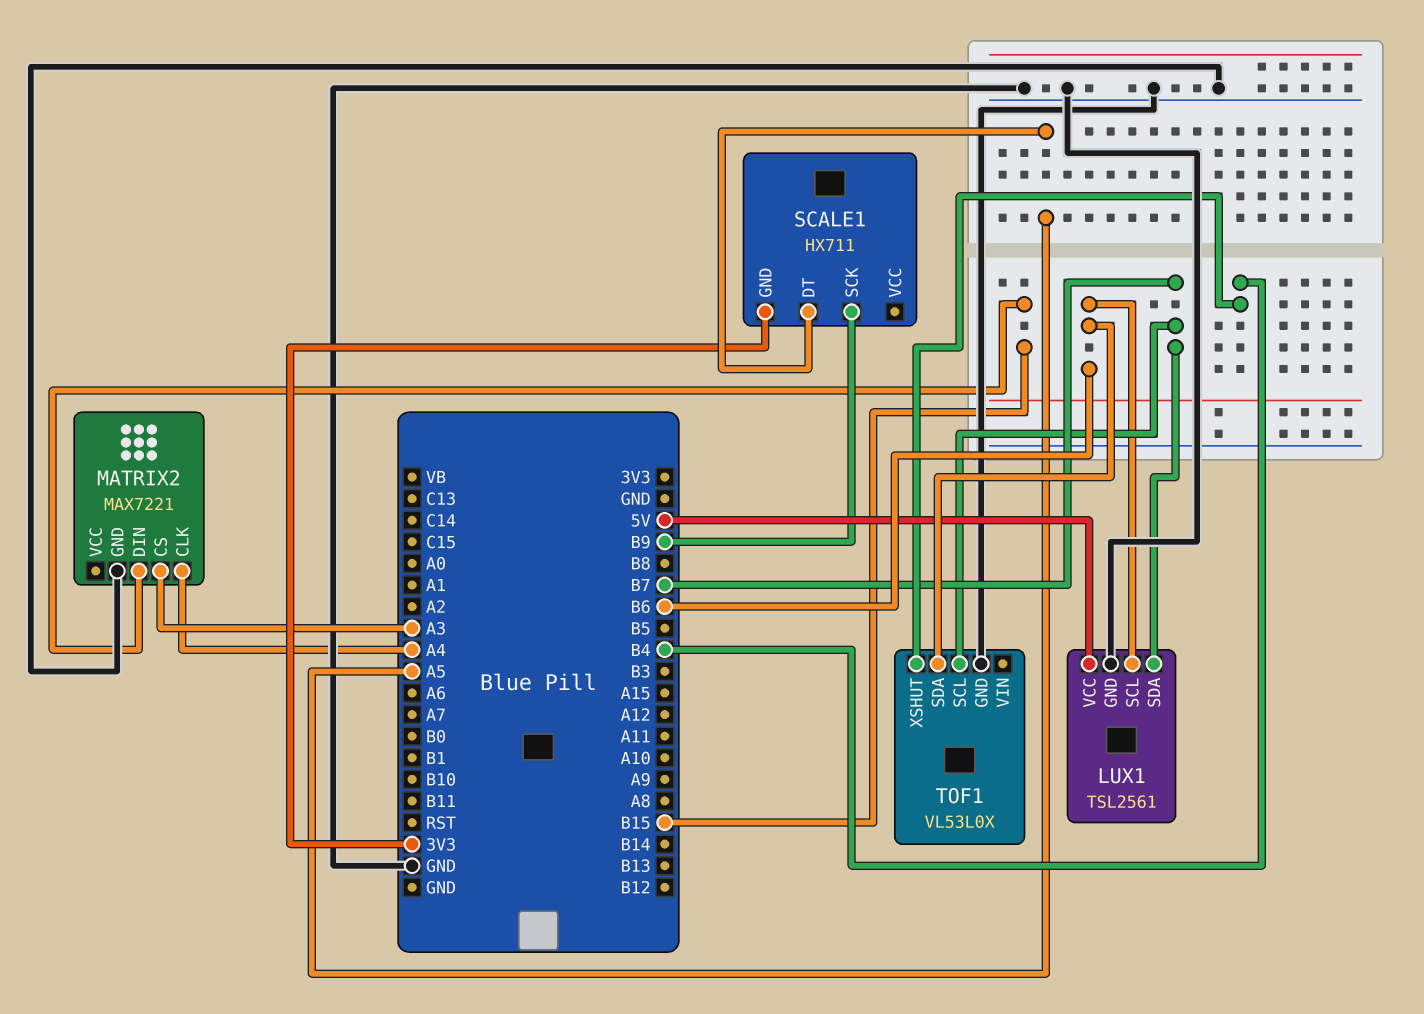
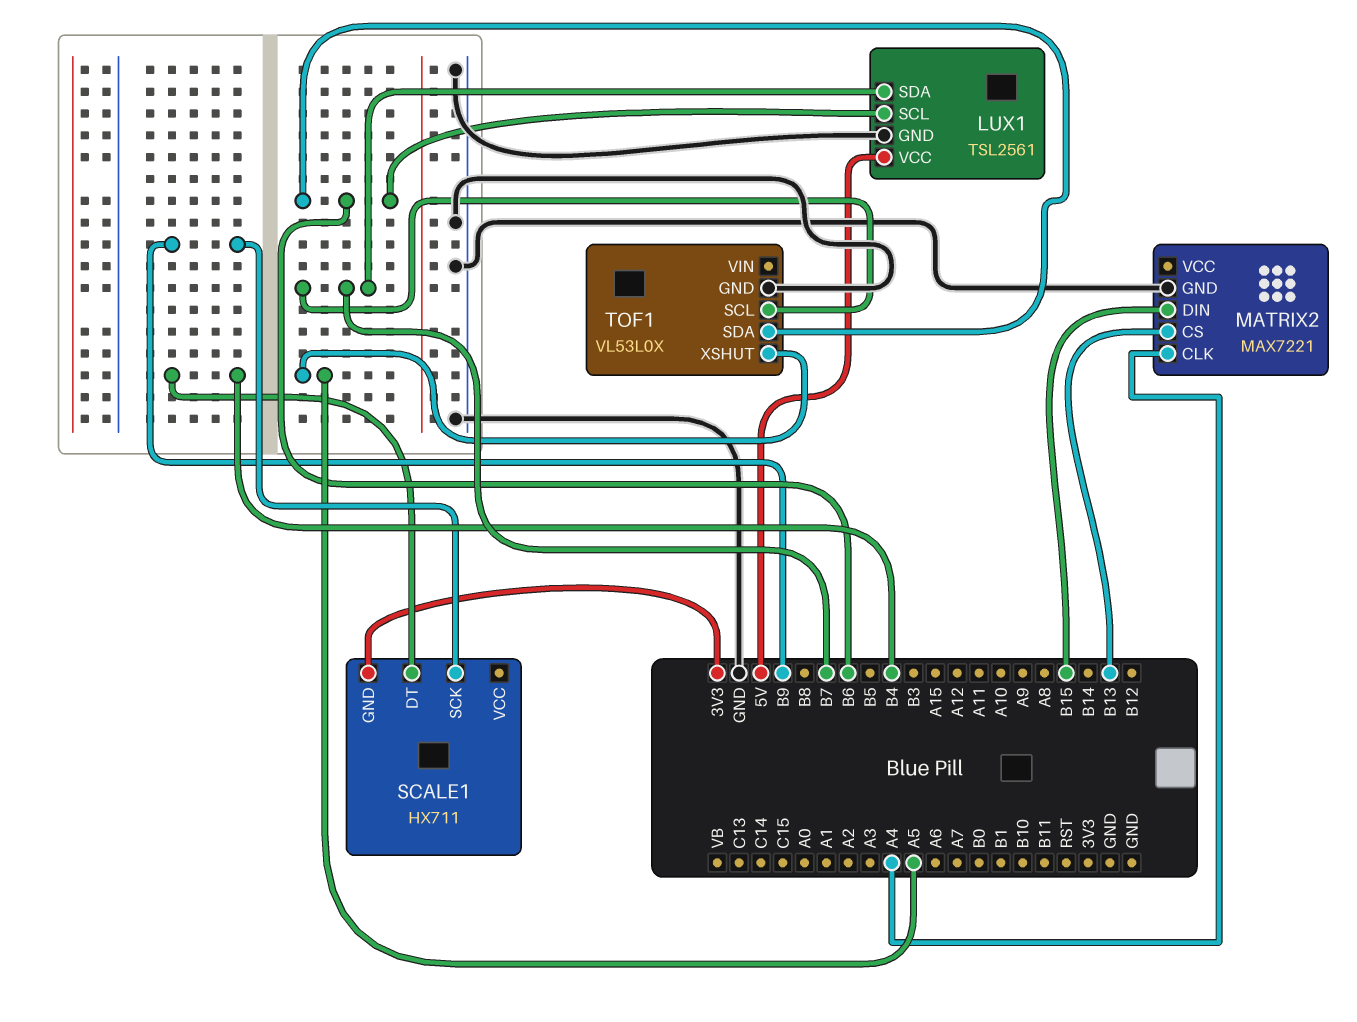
MATRIX2 pin CS: A3 -> B13
SCALE1 pin DT: A5 -> B4
TOF1 pin XSHUT: B4 -> A5

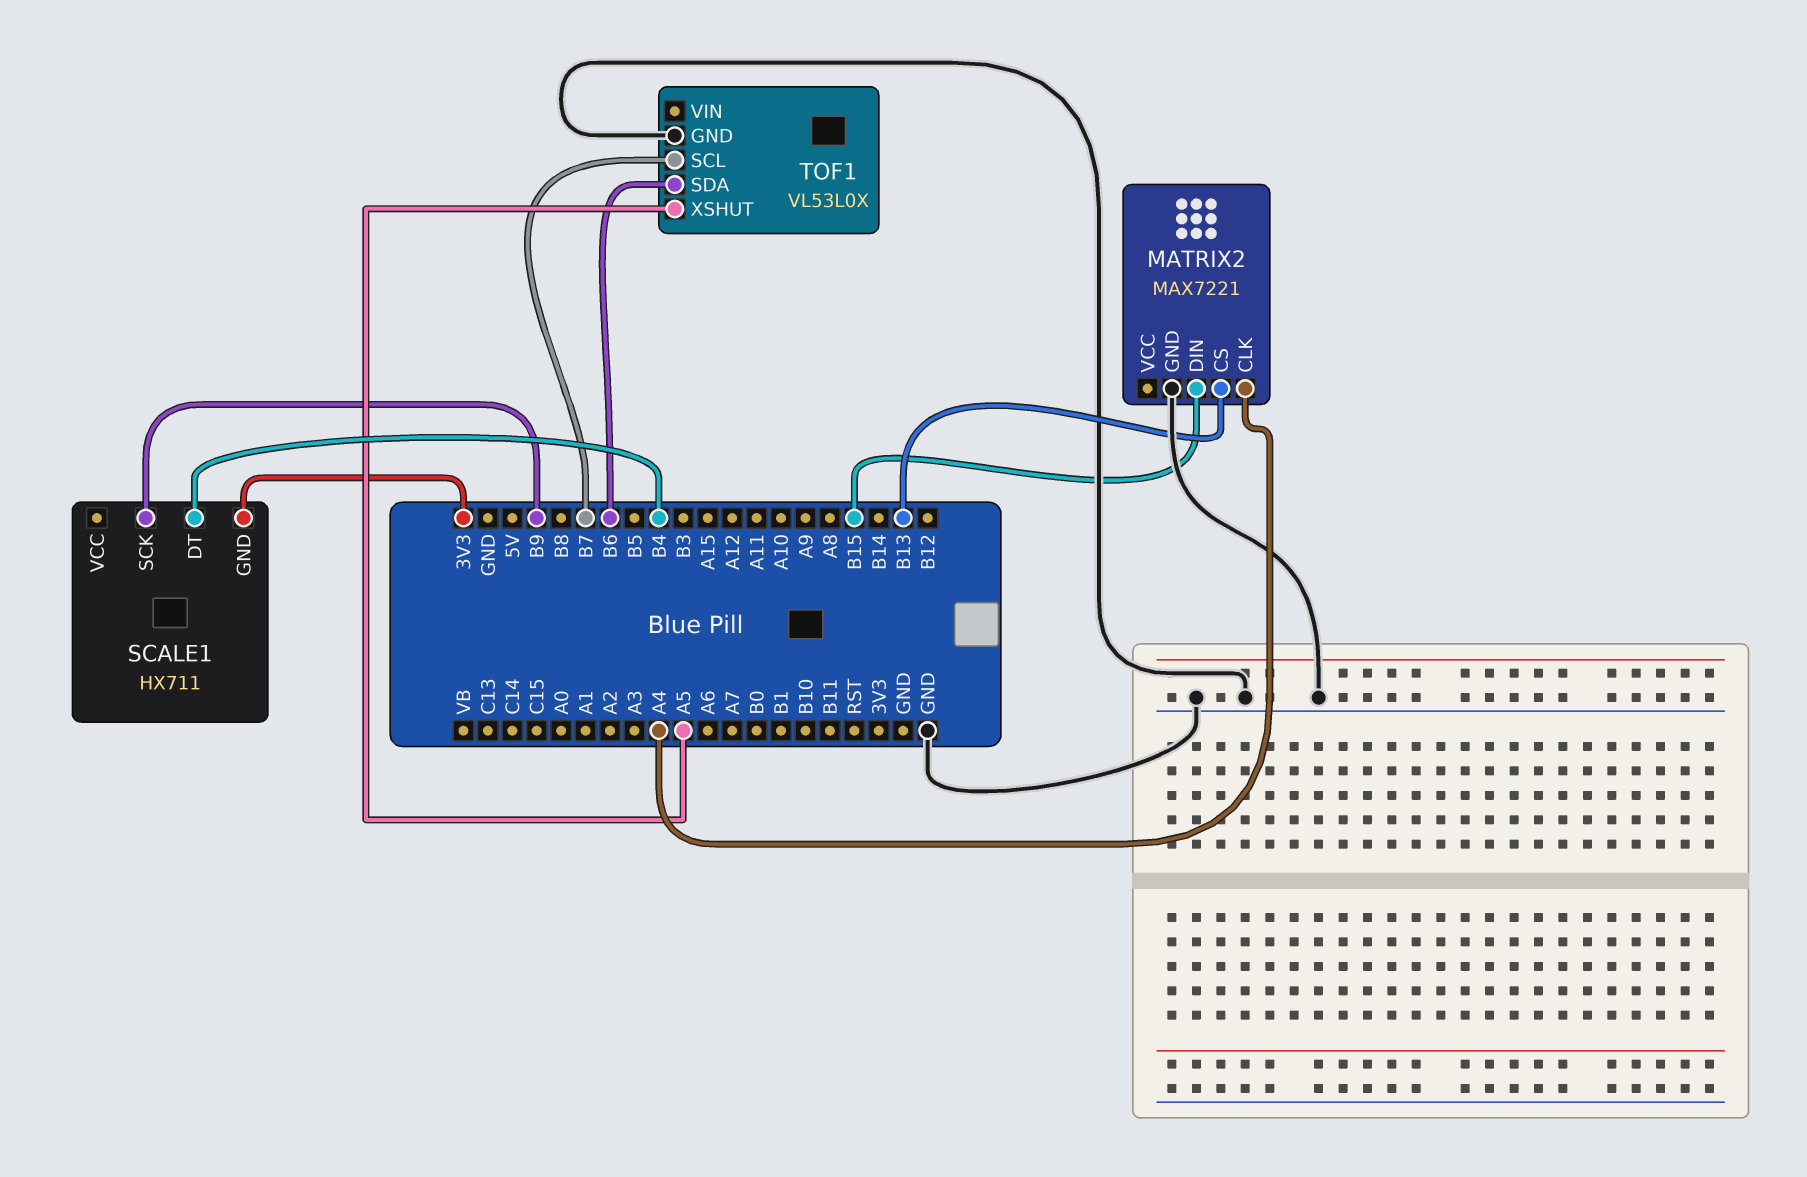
LUX1: TSL2561 -> none
LUX1 pin GND: GND -> none
LUX1 pin SCL: B6 -> none
LUX1 pin SDA: B7 -> none
LUX1 pin VCC: 5V -> none

